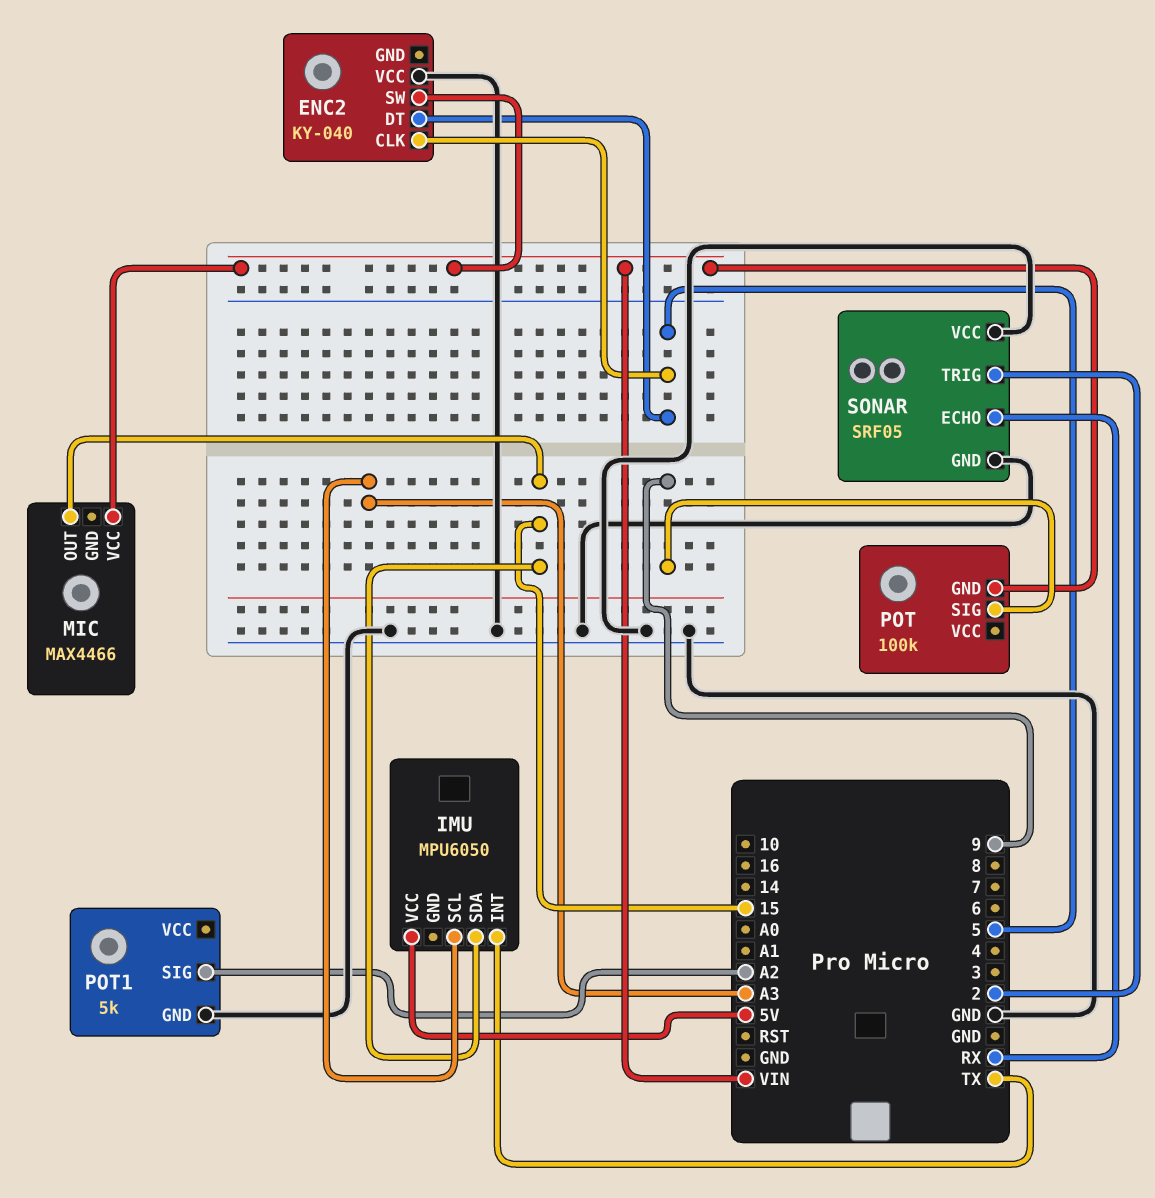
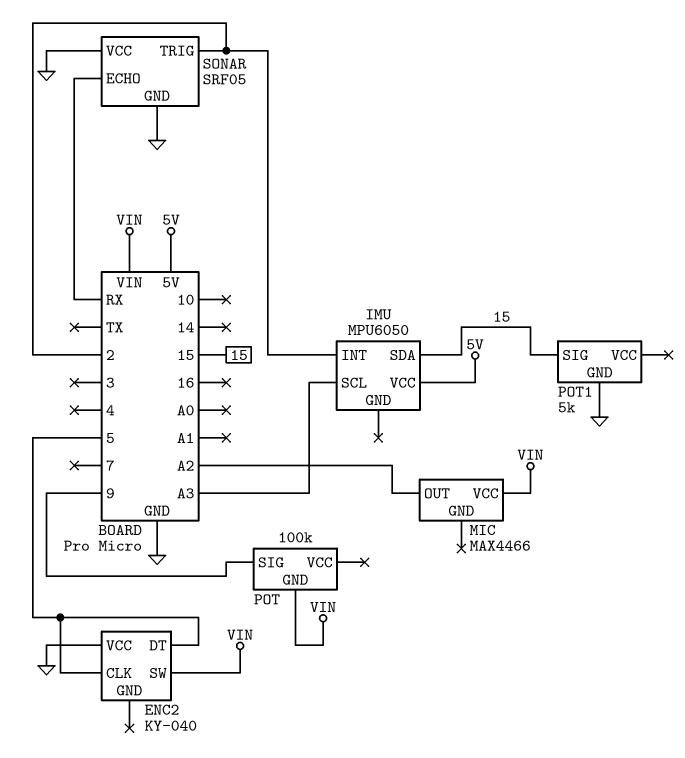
IMU pin INT: TX -> 2
MIC pin OUT: 15 -> A2
POT1 pin SIG: A2 -> 15

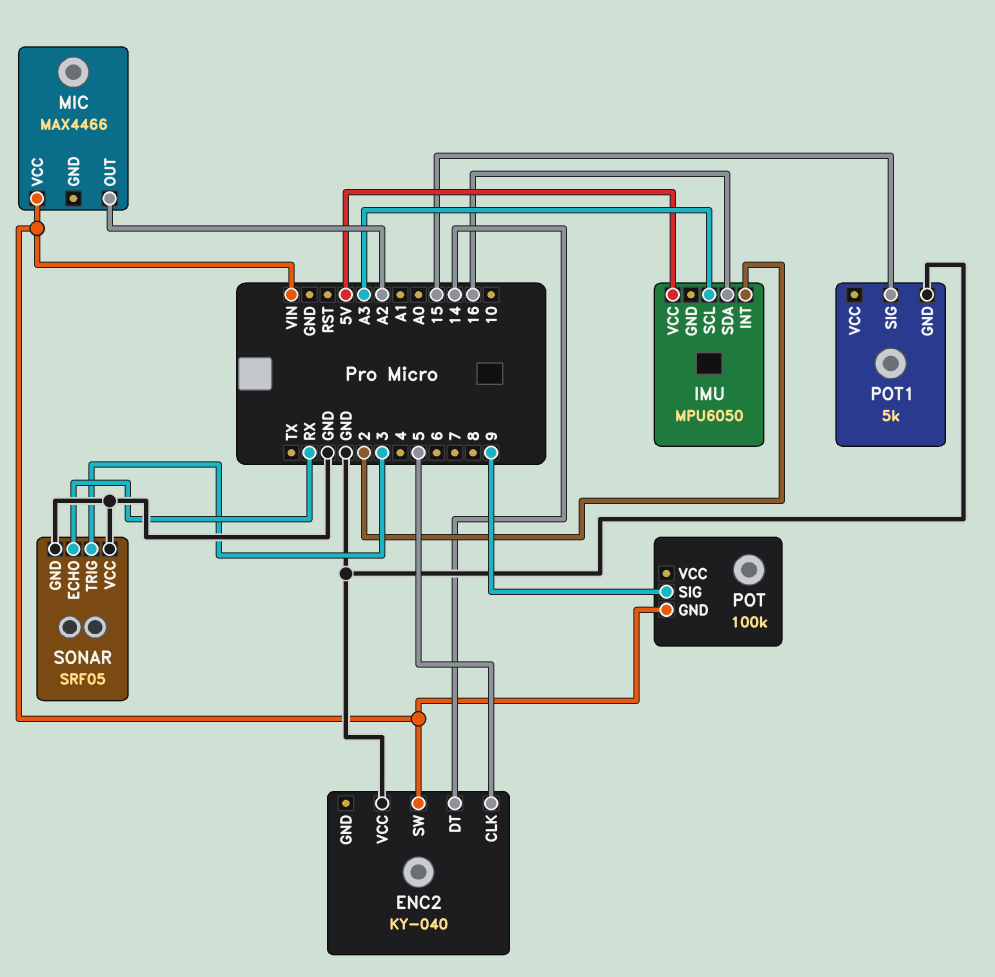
ENC2 pin DT: 5 -> 14
IMU pin SDA: 15 -> 16
SONAR pin TRIG: 2 -> 3

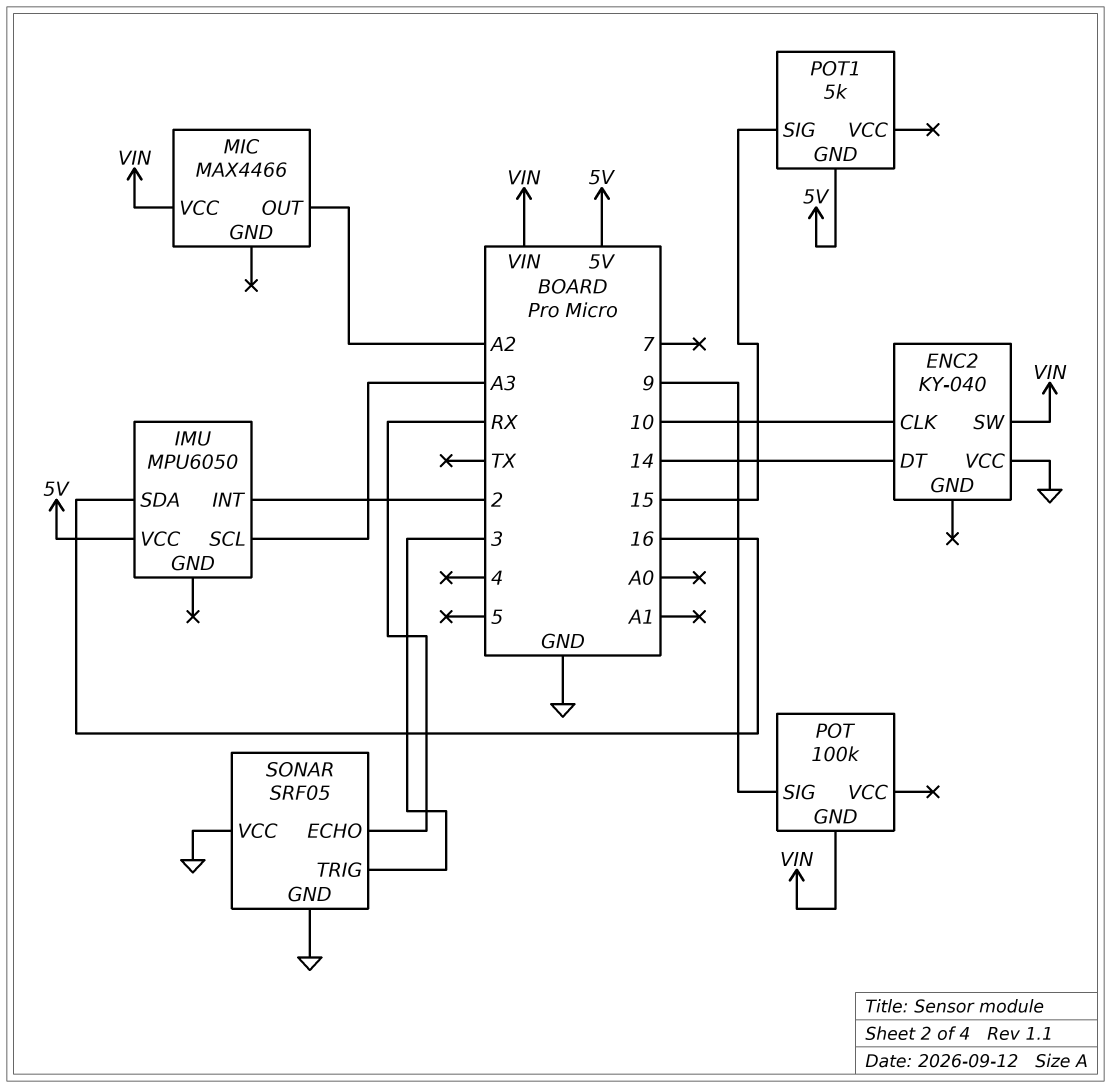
ENC2 pin CLK: 5 -> 10
POT1 pin GND: GND -> 5V

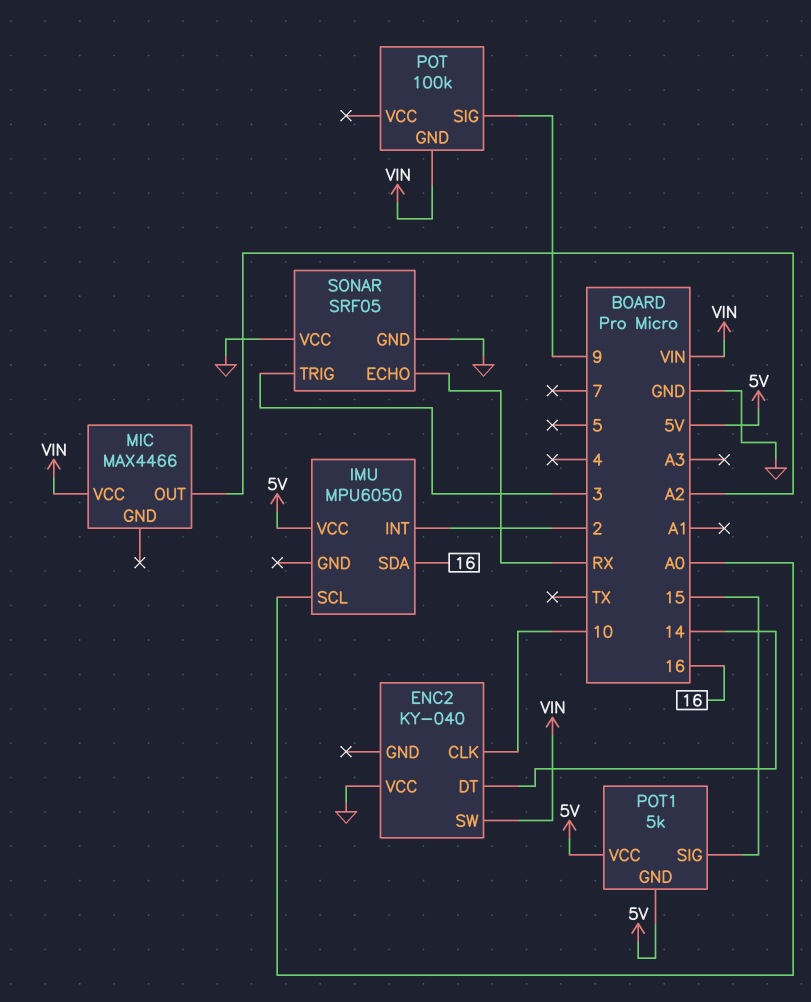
IMU pin SCL: A3 -> A0
POT1 pin VCC: none -> 5V

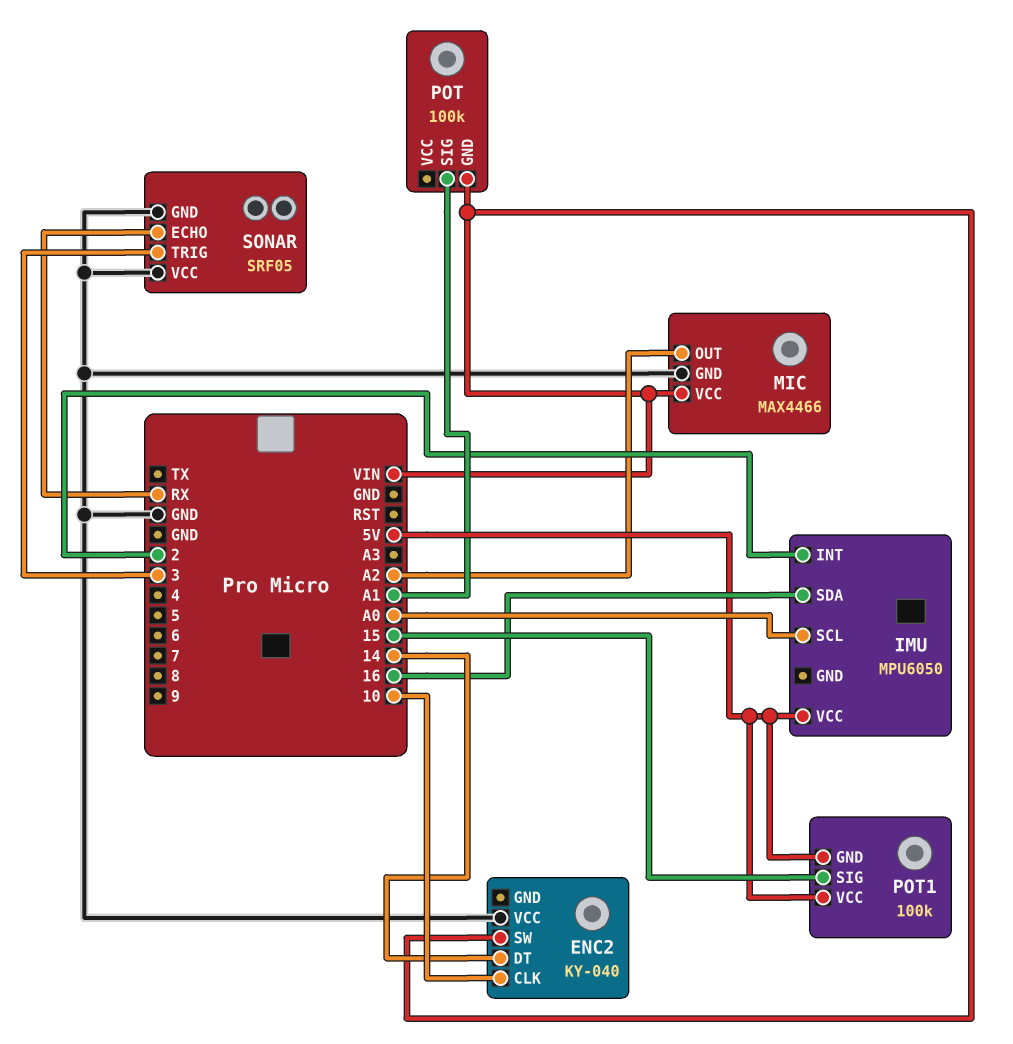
MIC pin GND: none -> GND
POT pin SIG: 9 -> A1
POT1: 5k -> 100k

